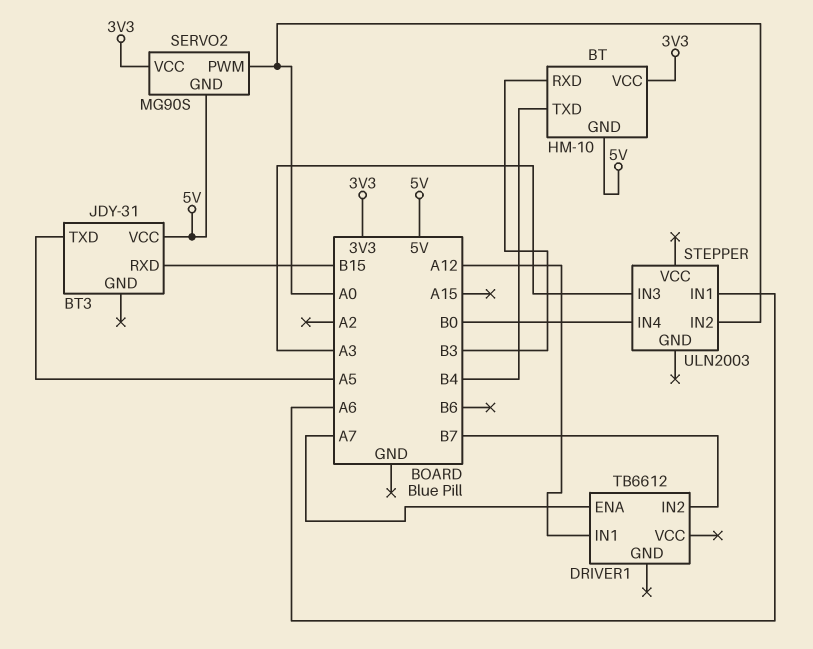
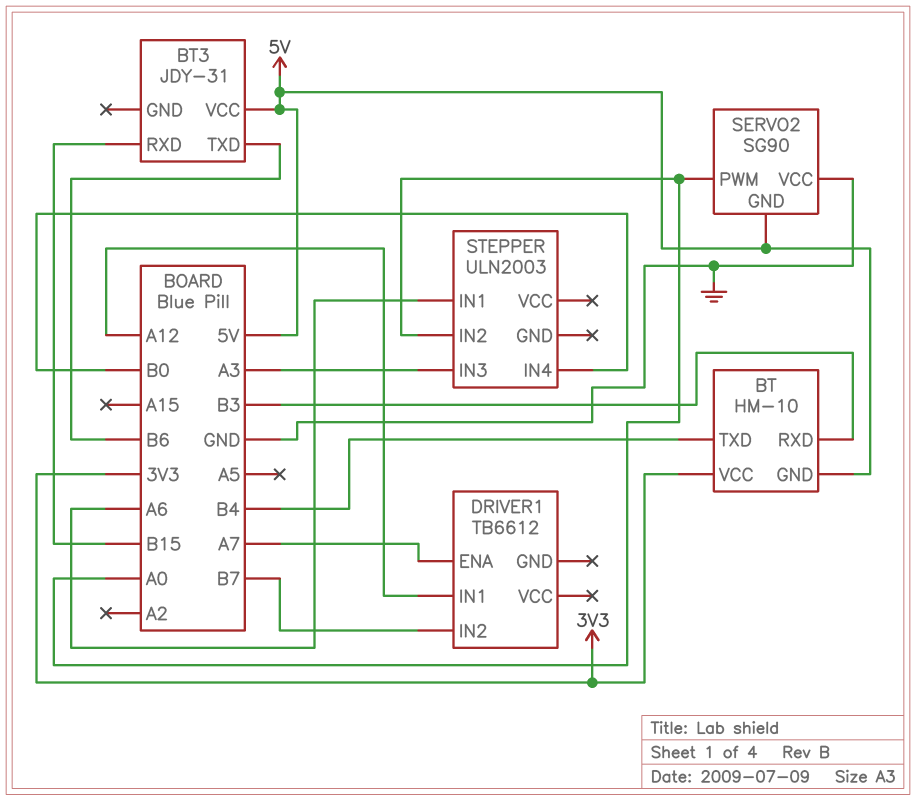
BT3 pin TXD: A5 -> B6
SERVO2: MG90S -> SG90
SERVO2 pin VCC: 3V3 -> GND

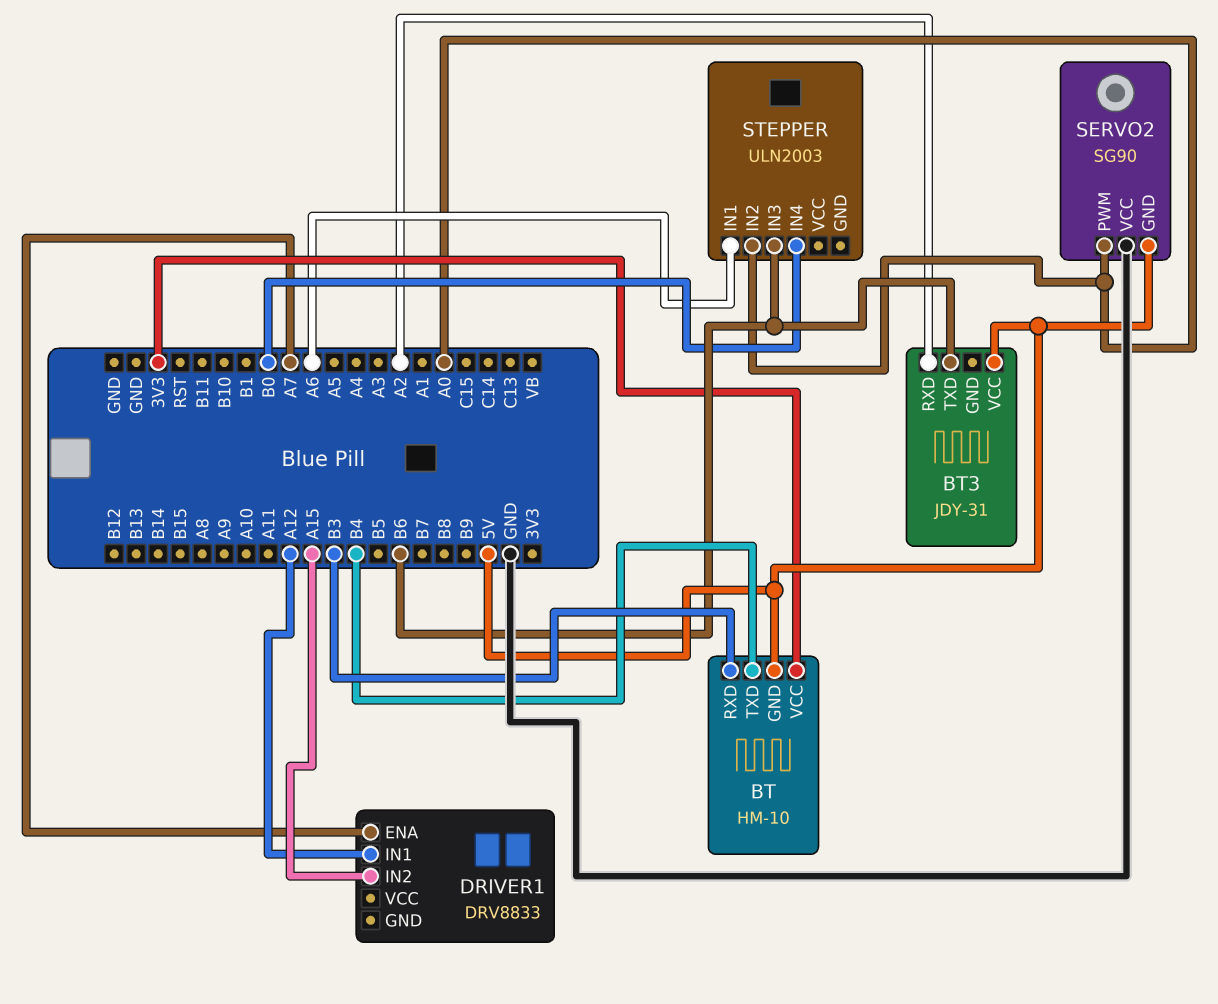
BT3 pin RXD: B15 -> A2
DRIVER1: TB6612 -> DRV8833
DRIVER1 pin IN2: B7 -> A15
STEPPER pin IN3: A3 -> B6

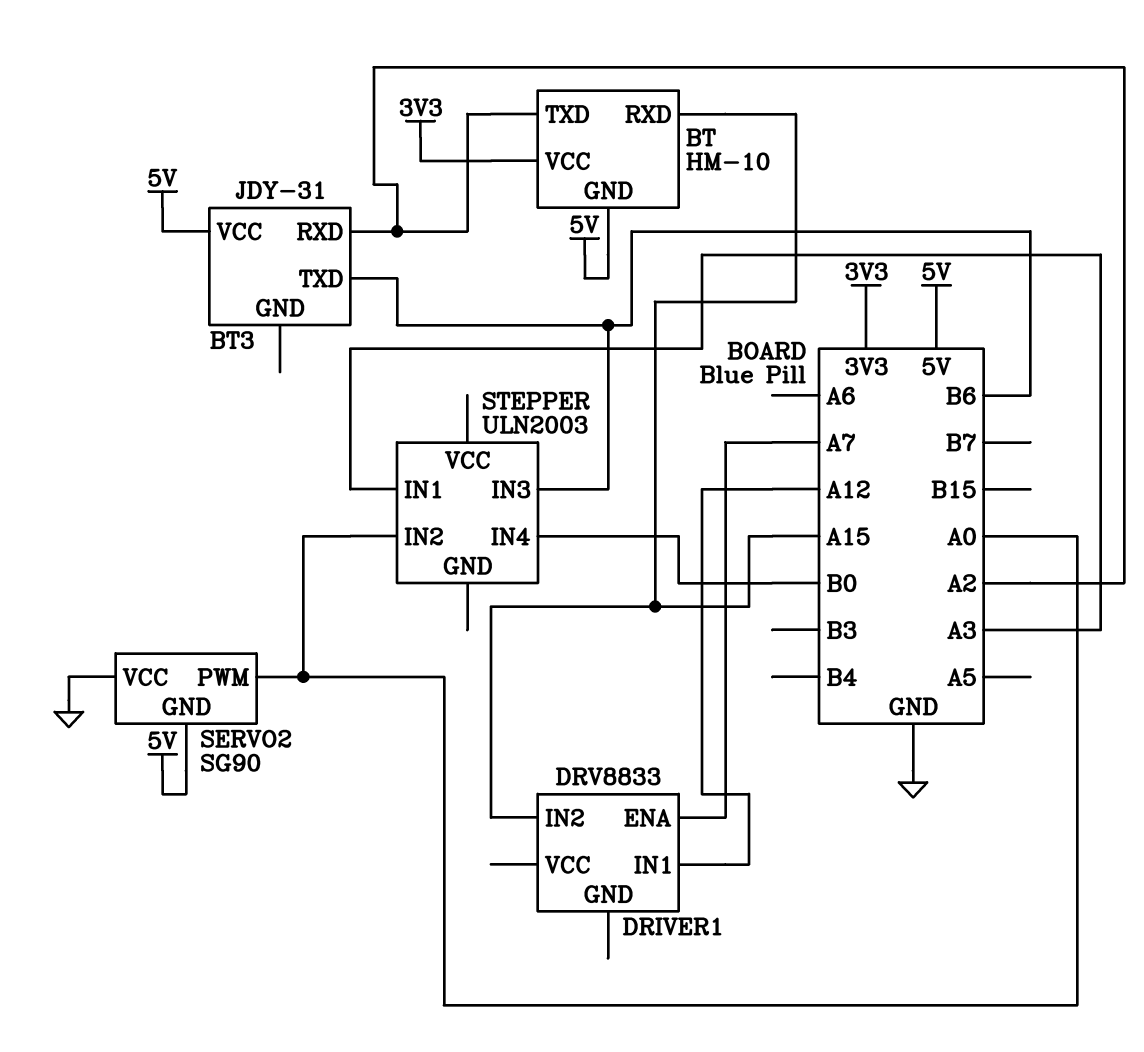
BT pin RXD: B3 -> A15
BT pin TXD: B4 -> A2
STEPPER pin IN1: A6 -> A3

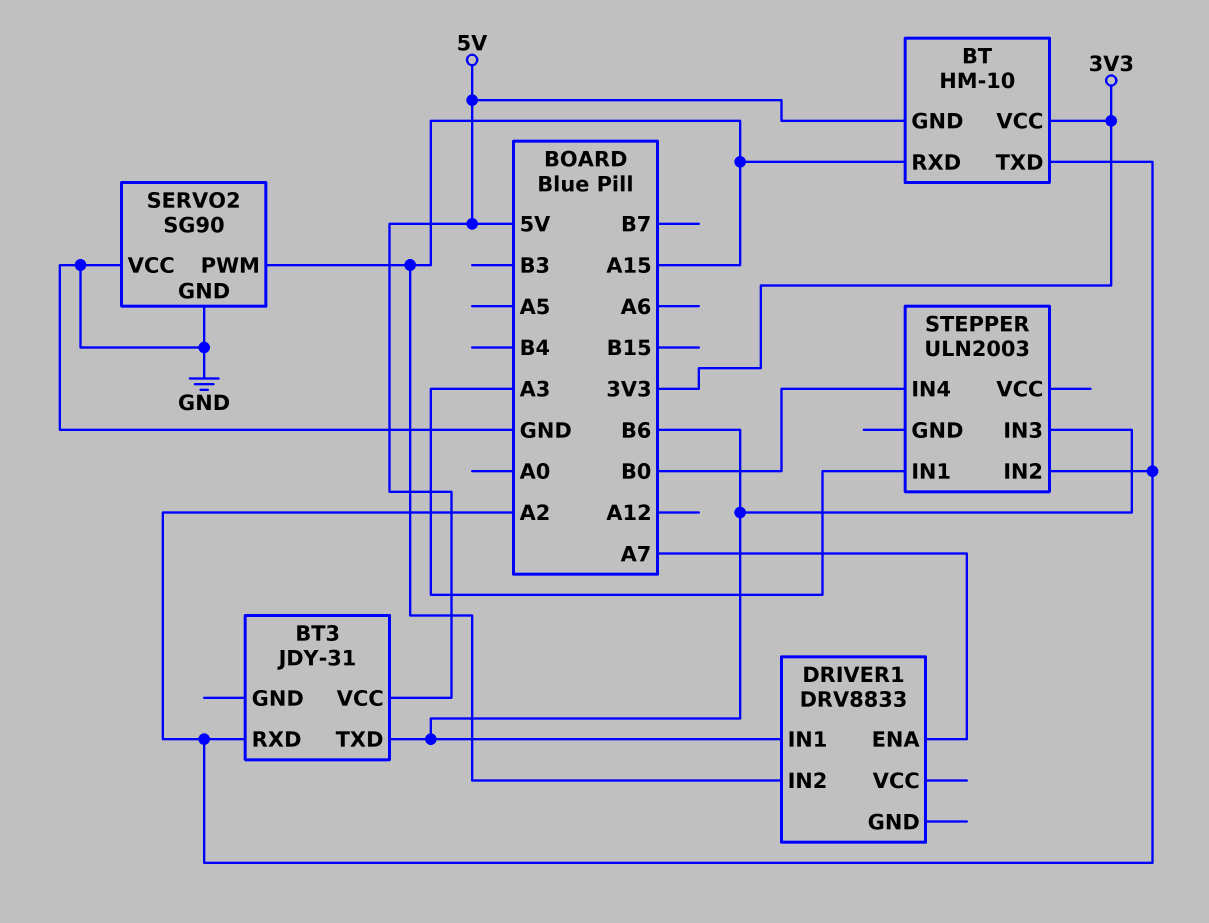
DRIVER1 pin IN1: A12 -> B6
SERVO2 pin GND: 5V -> GND
SERVO2 pin PWM: A0 -> A15
STEPPER pin IN2: A0 -> A2

